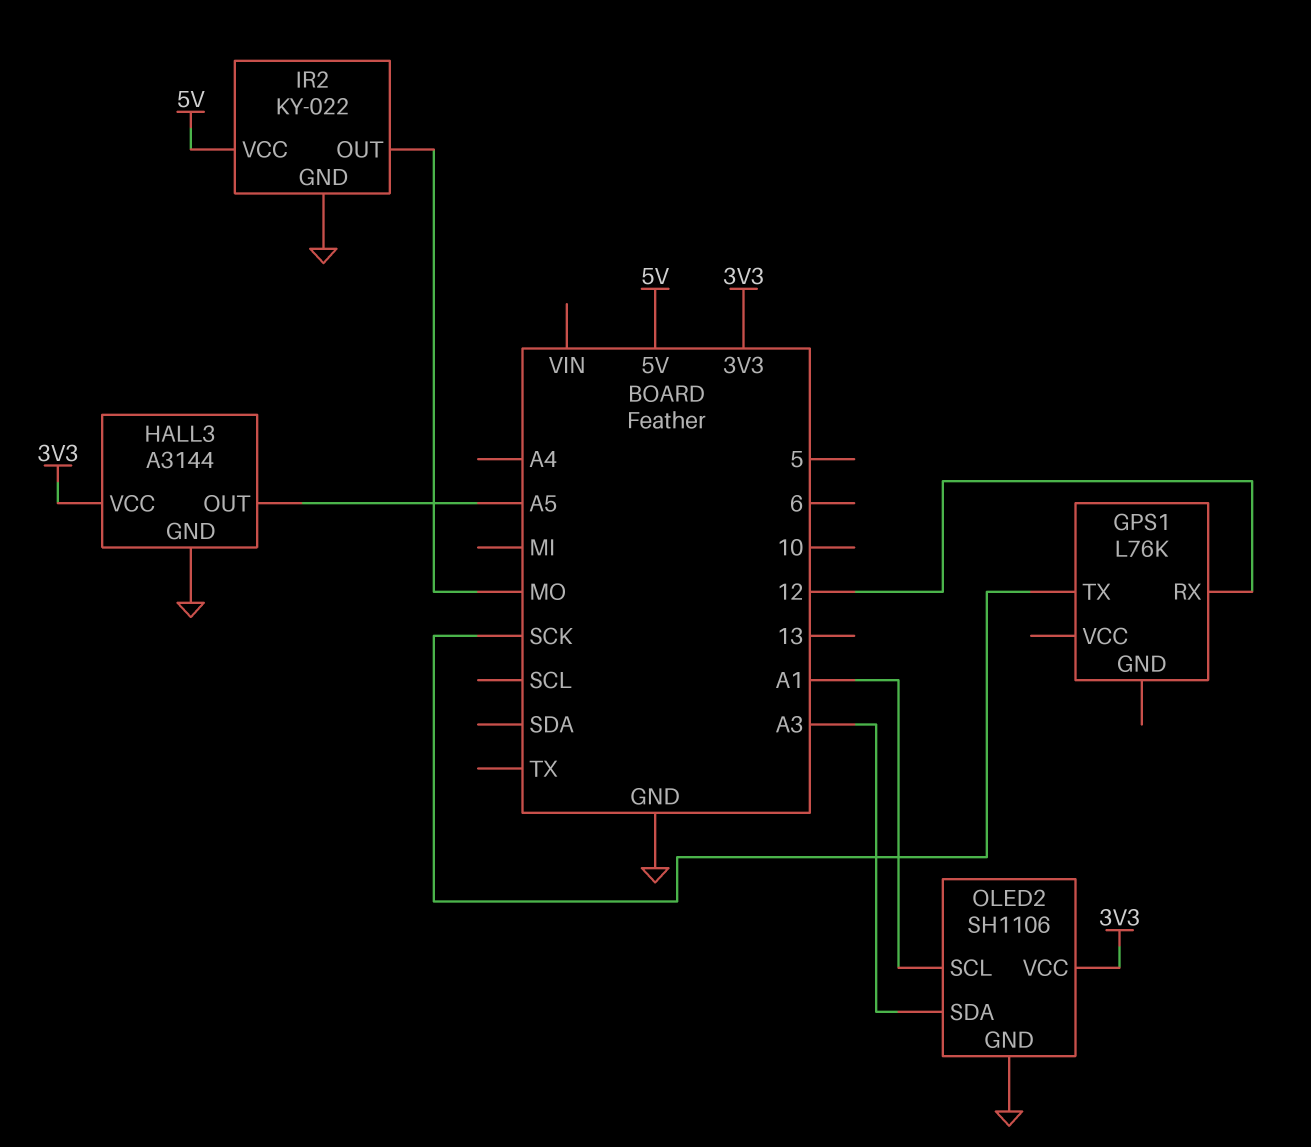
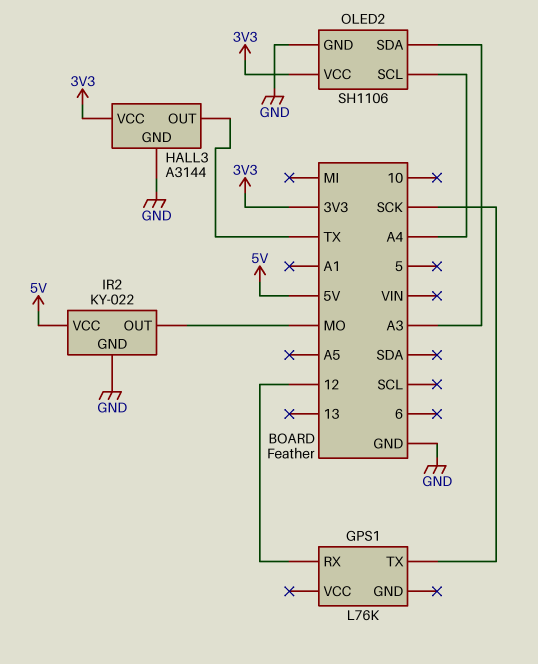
HALL3 pin OUT: A5 -> TX
OLED2 pin SCL: A1 -> A4

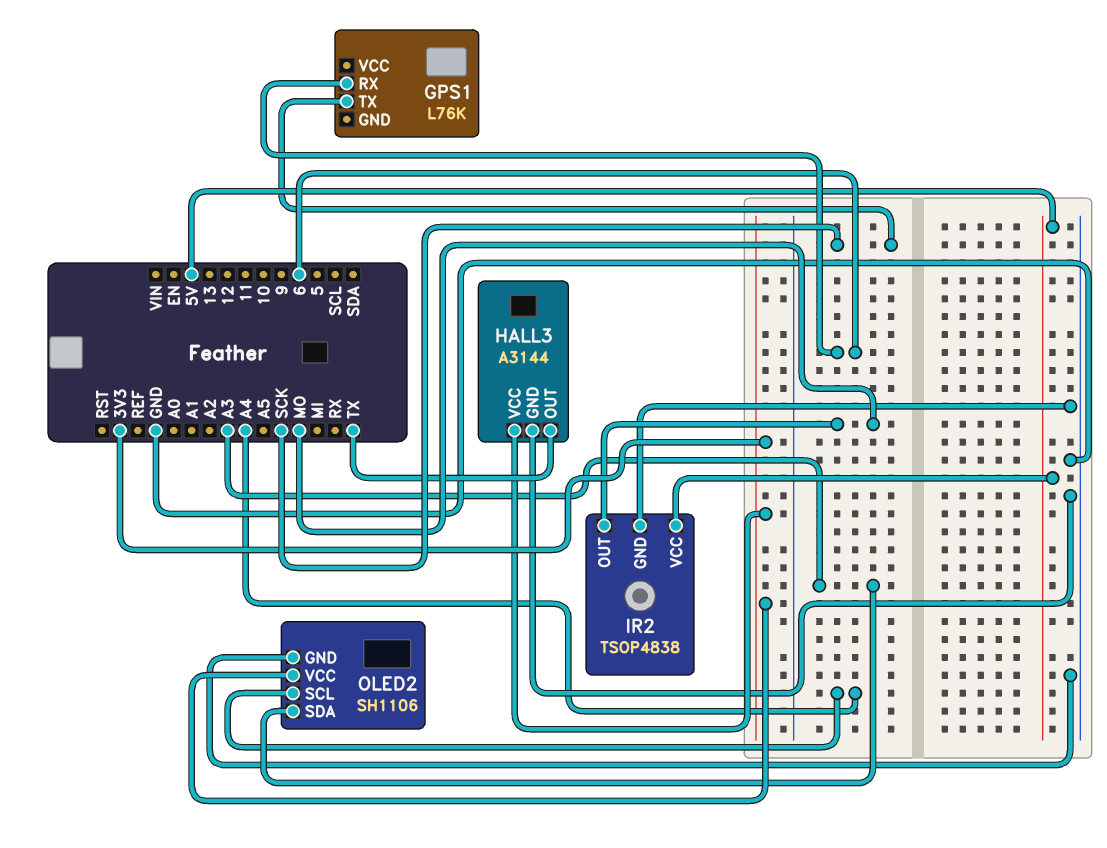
GPS1 pin RX: 12 -> 6
IR2: KY-022 -> TSOP4838

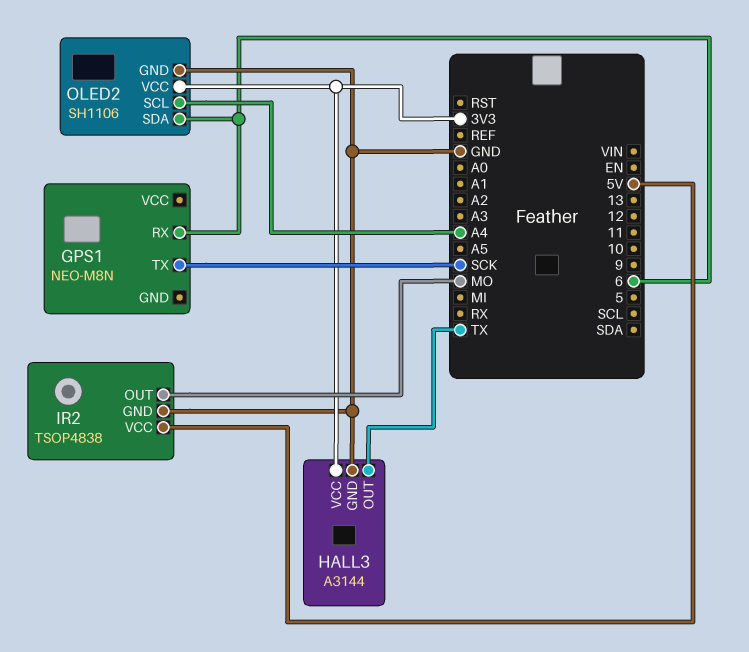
GPS1: L76K -> NEO-M8N
OLED2 pin SDA: A3 -> 6

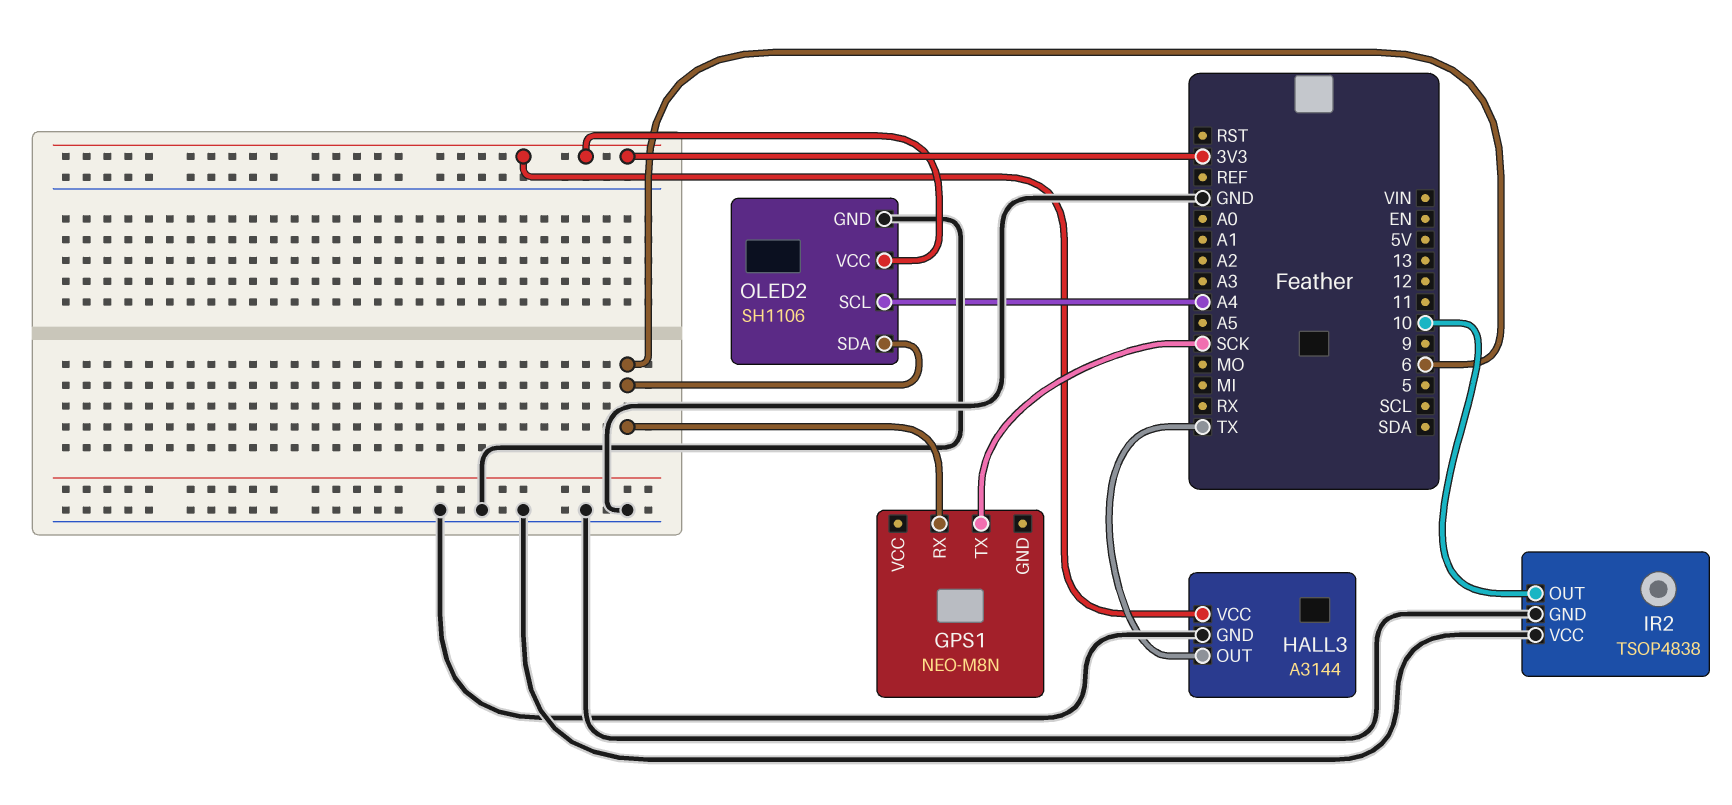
IR2 pin OUT: MO -> 10
IR2 pin VCC: 5V -> GND

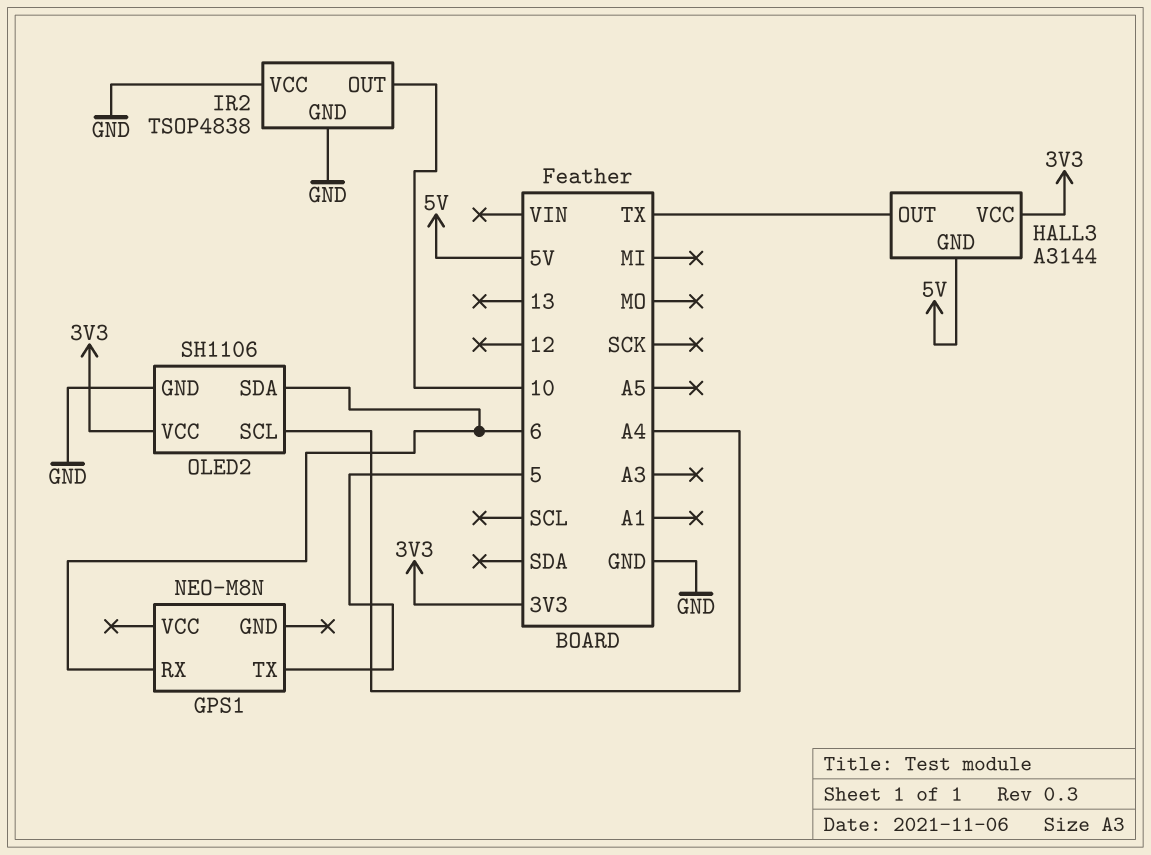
GPS1 pin TX: SCK -> 5
HALL3 pin GND: GND -> 5V

